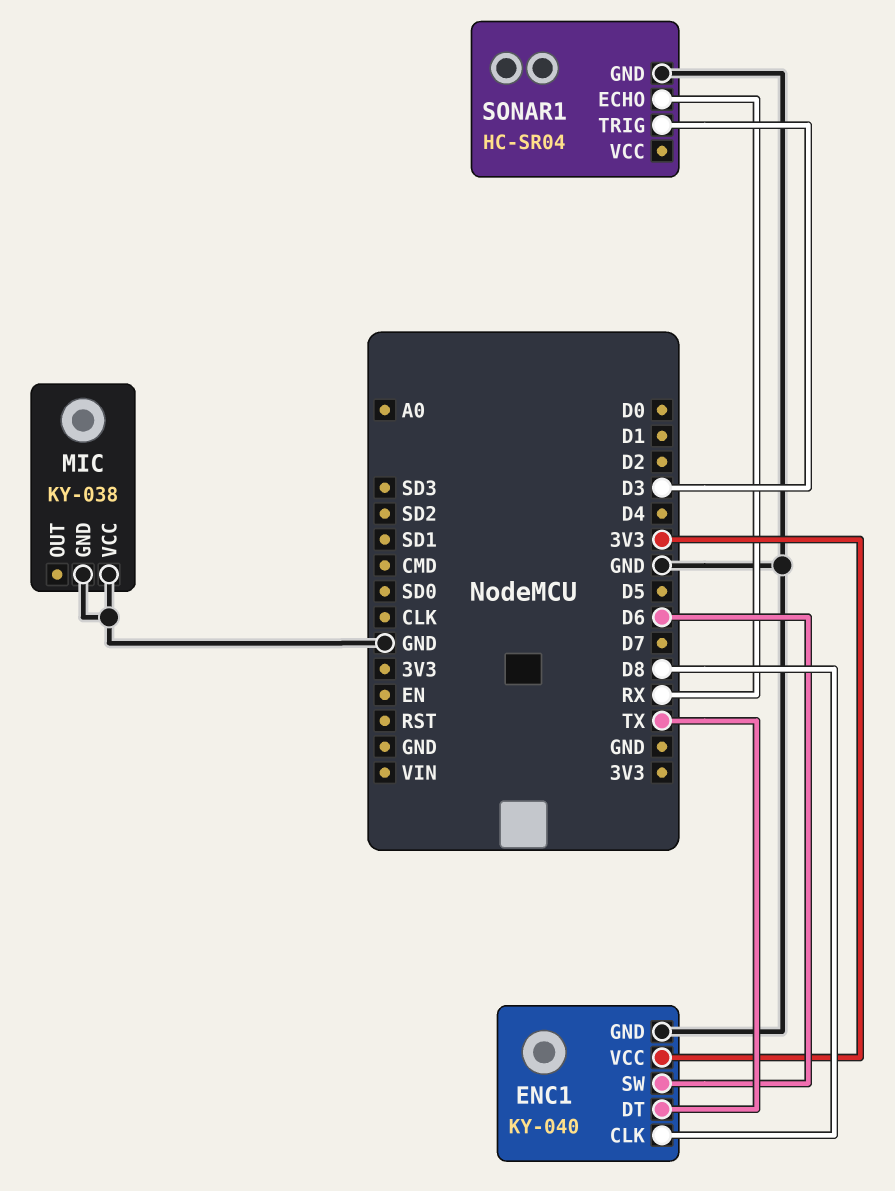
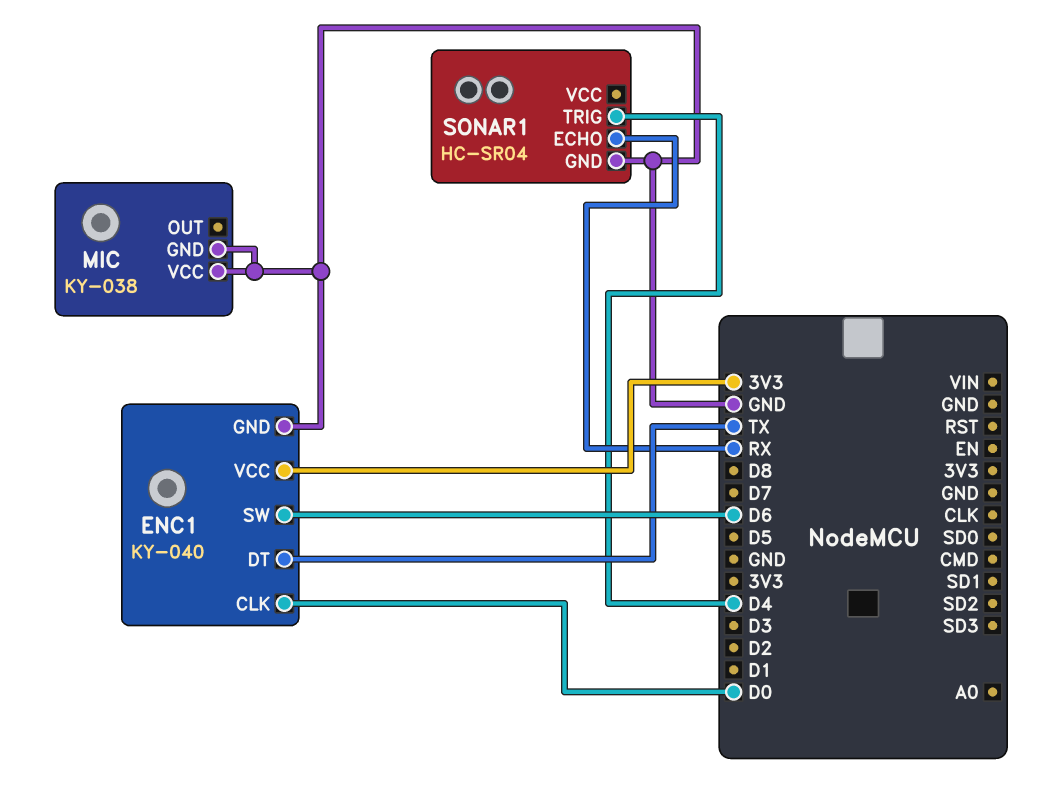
ENC1 pin CLK: D8 -> D0
SONAR1 pin TRIG: D3 -> D4

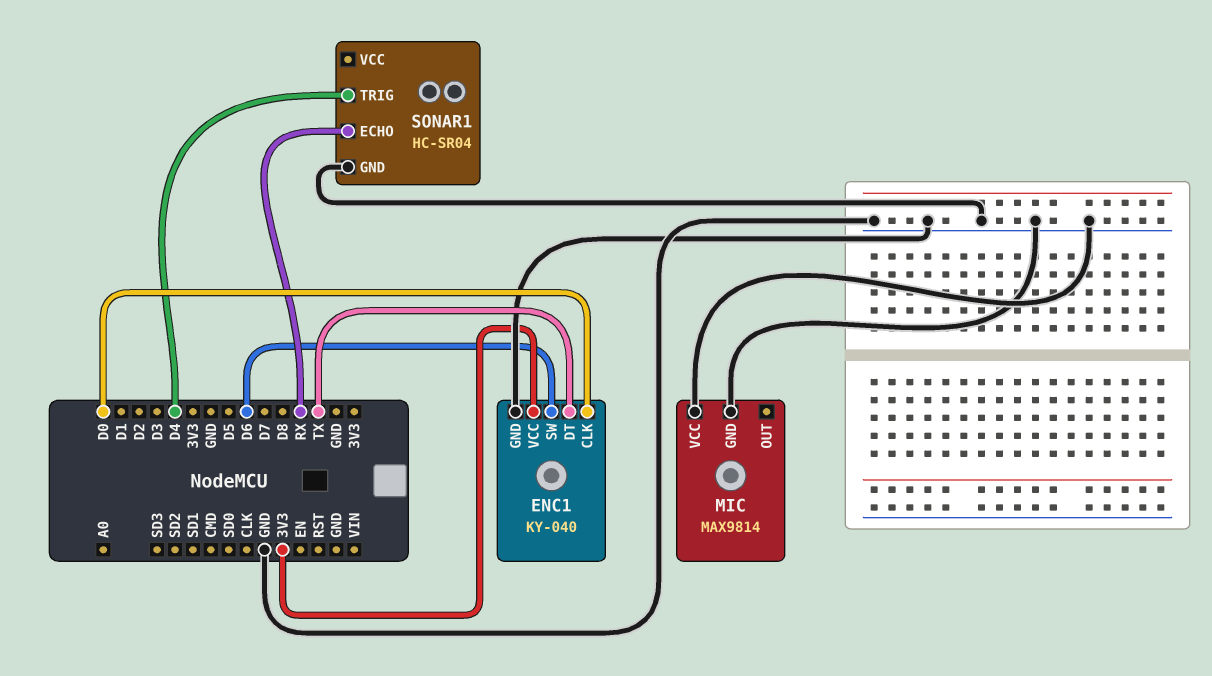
MIC: KY-038 -> MAX9814

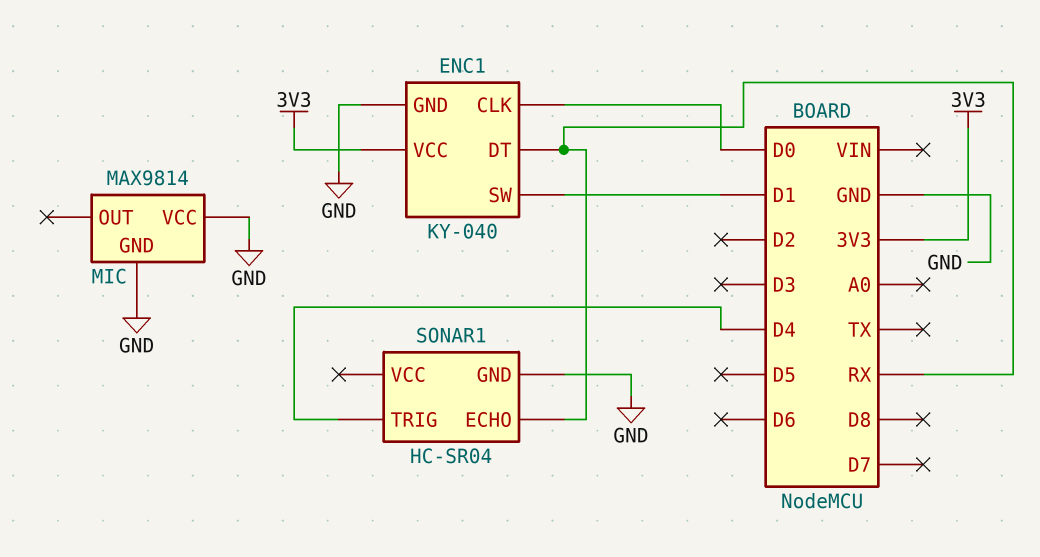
ENC1 pin DT: TX -> RX
ENC1 pin SW: D6 -> D1

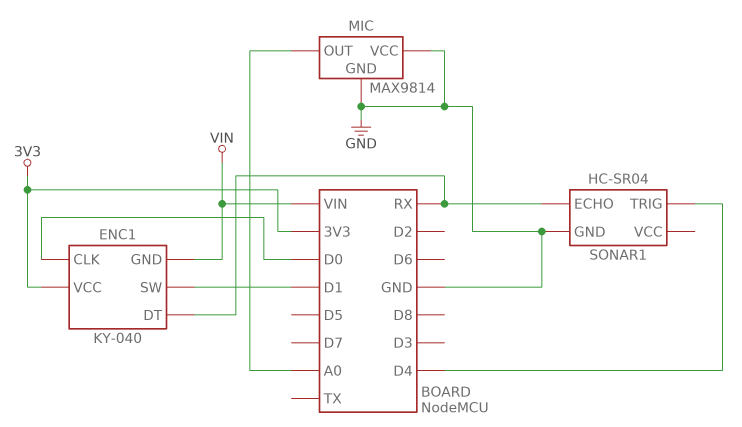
ENC1 pin GND: GND -> VIN
MIC pin OUT: none -> A0

